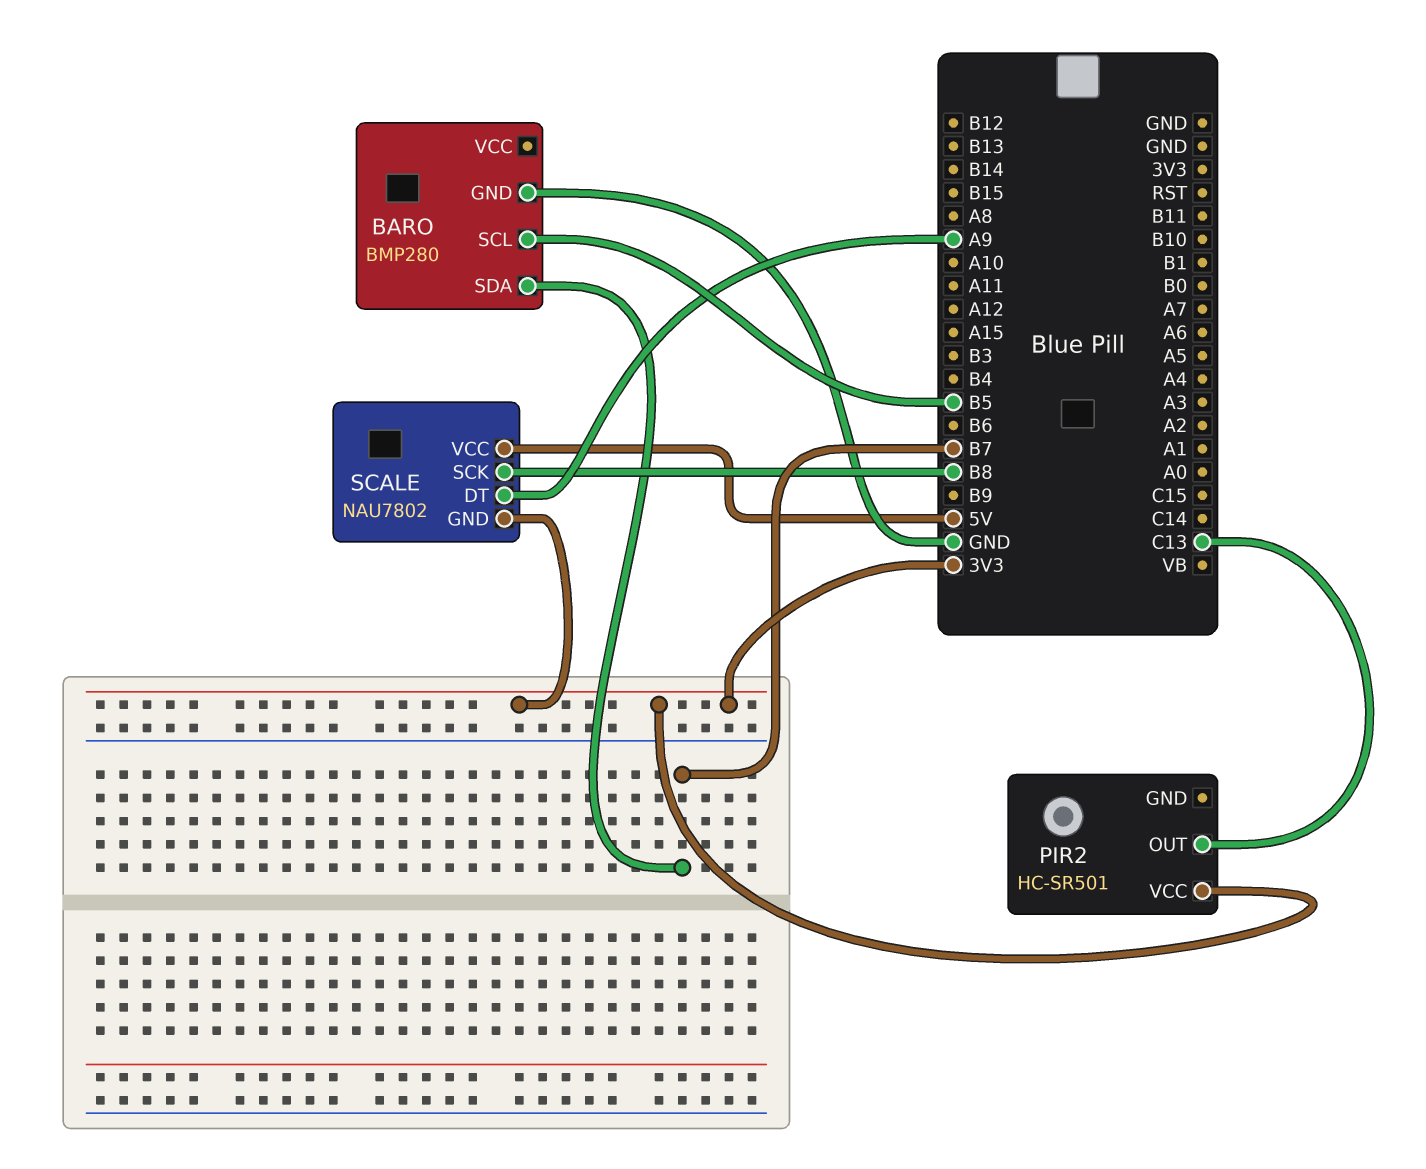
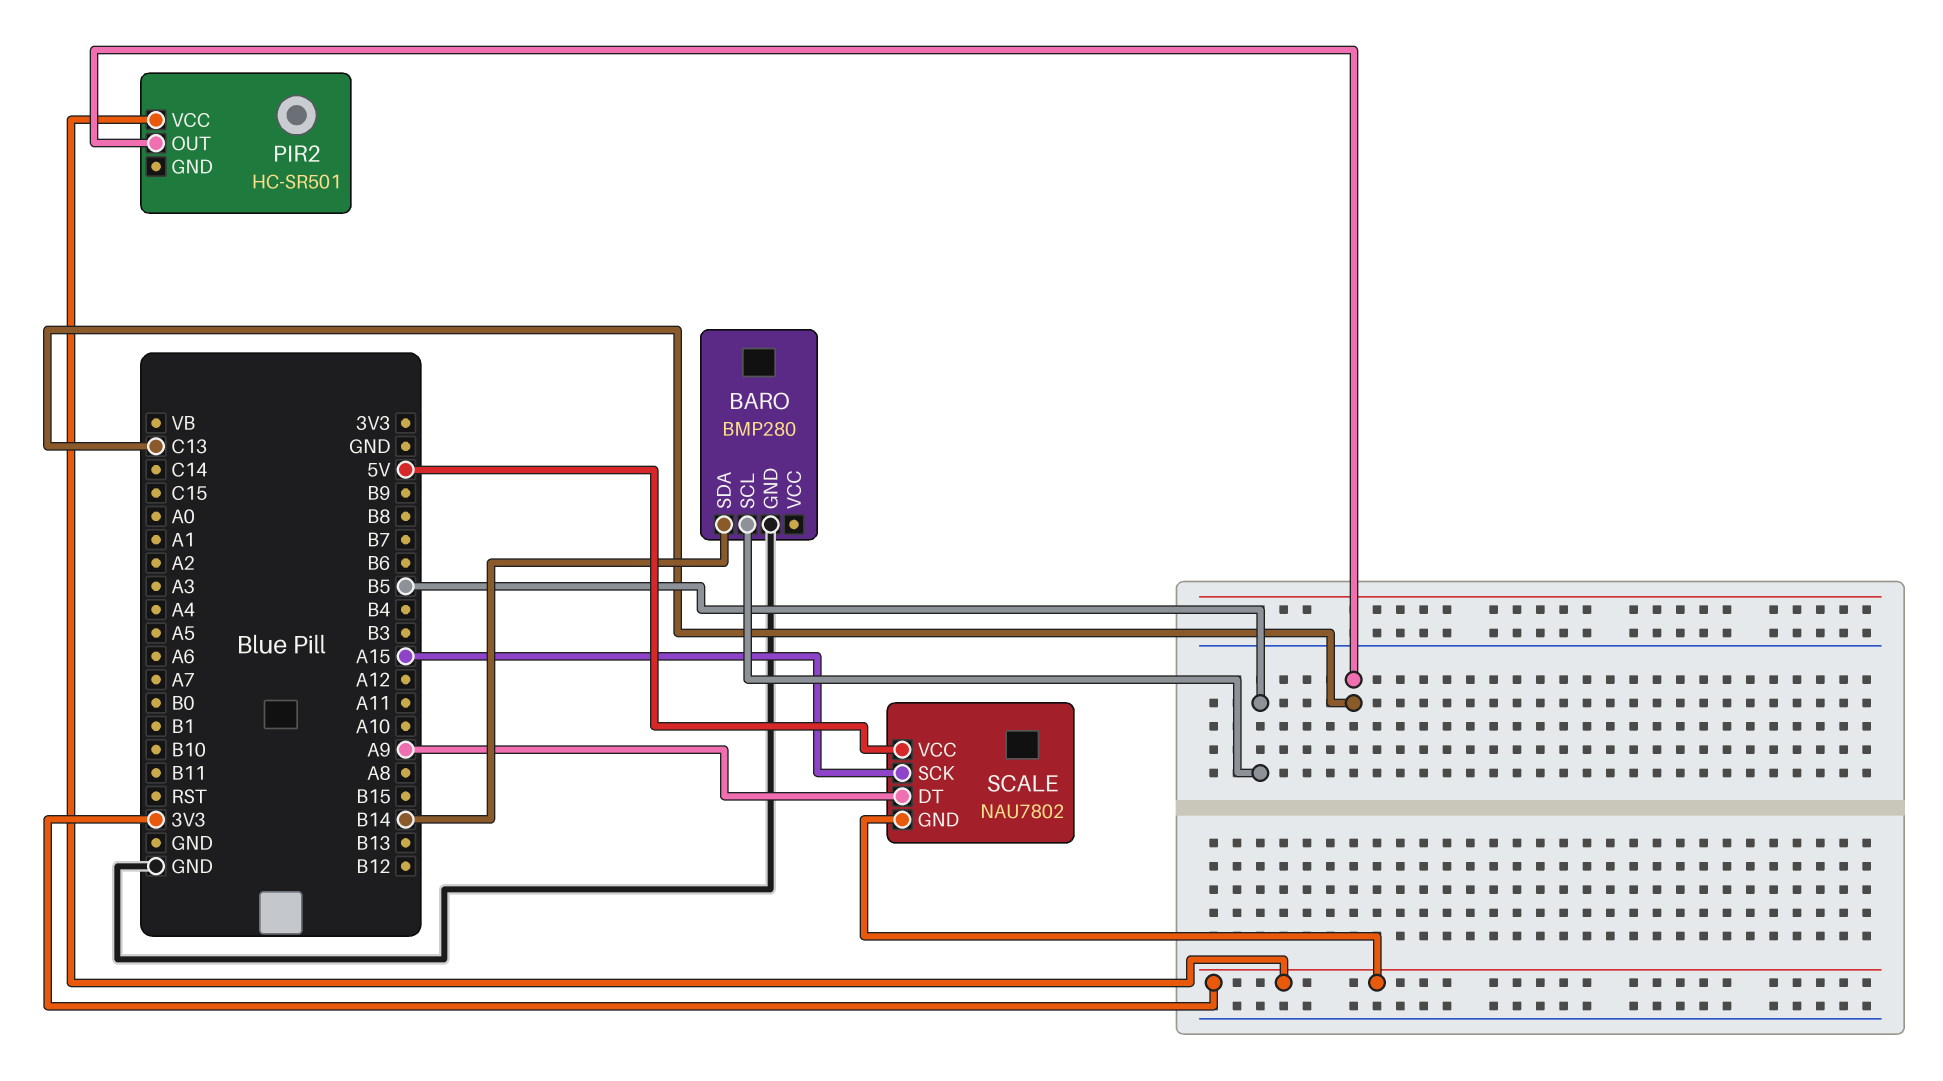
BARO pin SDA: B7 -> B14
SCALE pin SCK: B8 -> A15

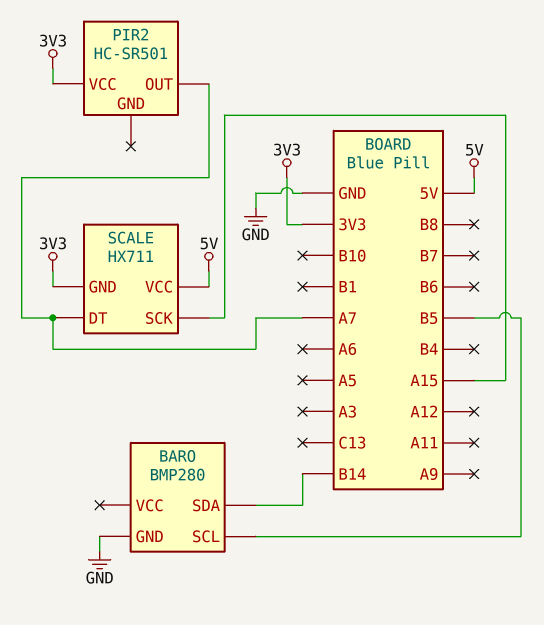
PIR2 pin OUT: C13 -> A7
SCALE: NAU7802 -> HX711
SCALE pin DT: A9 -> A7

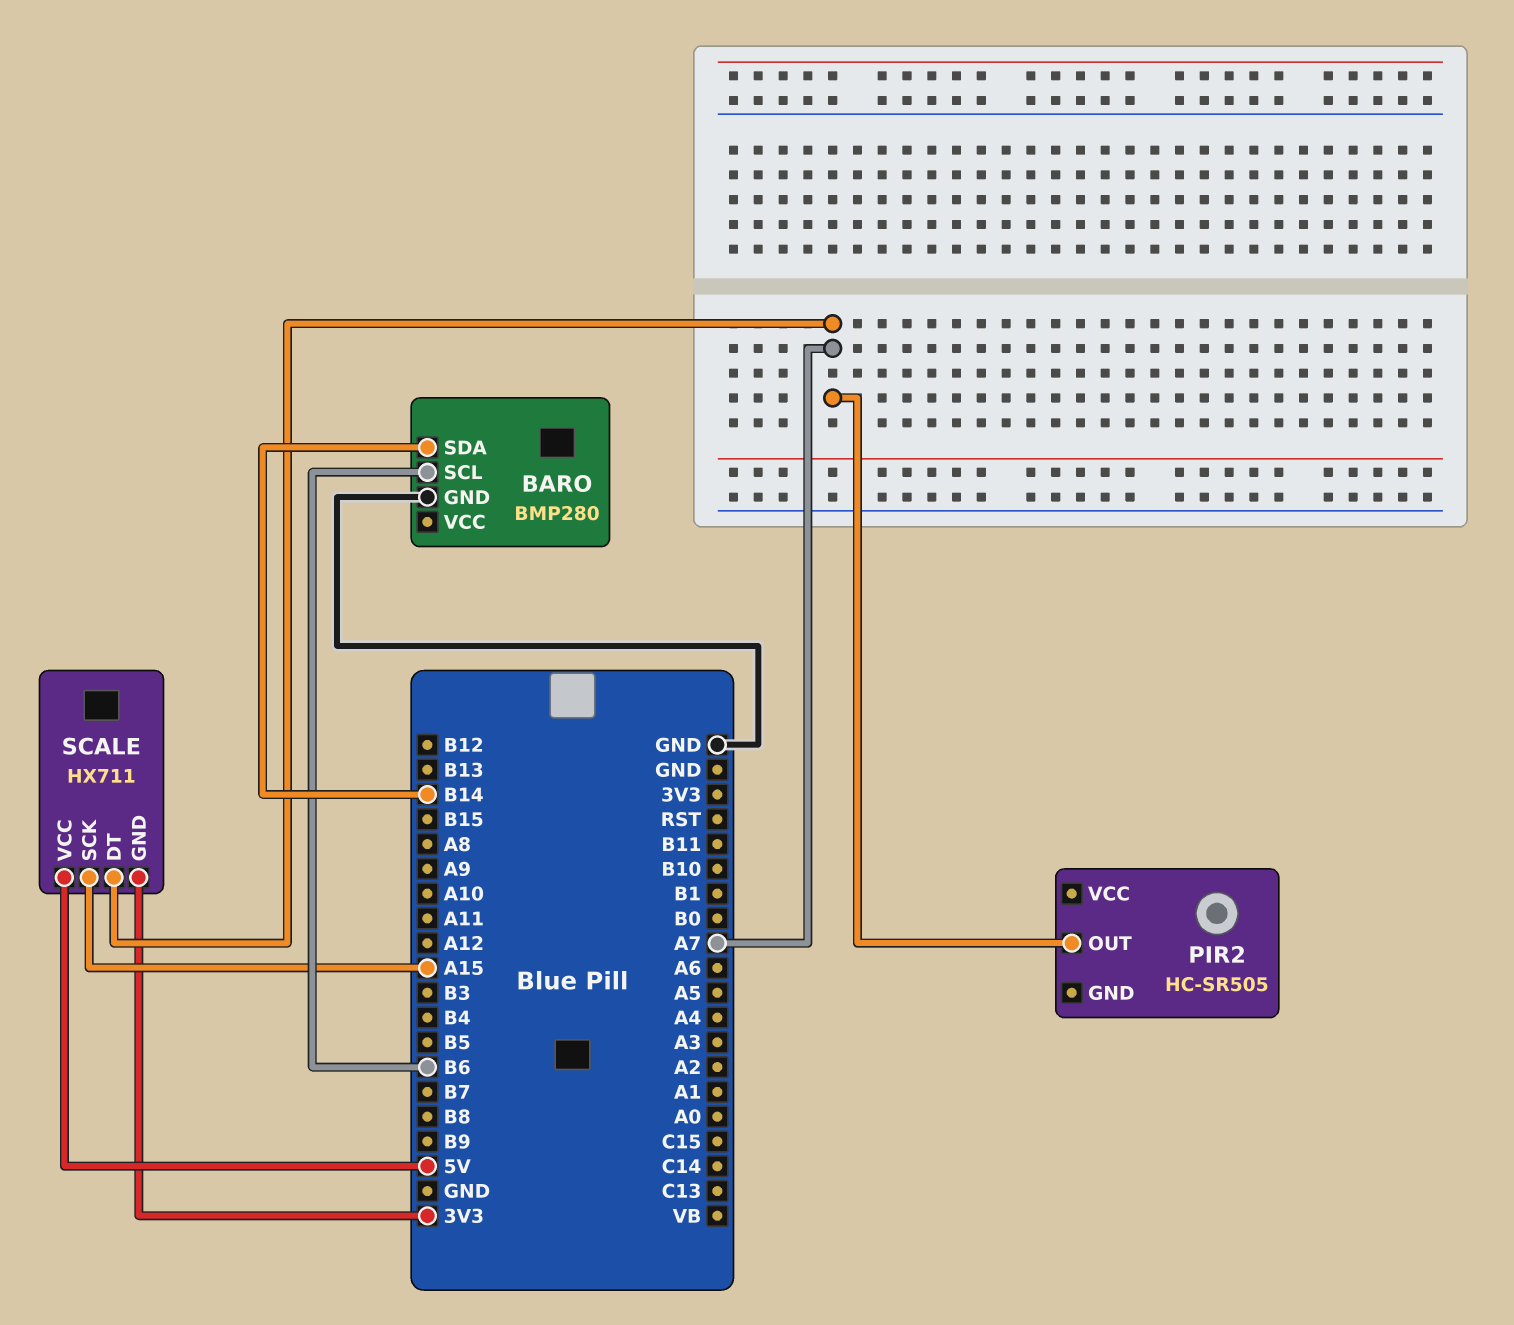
BARO pin SCL: B5 -> B6
PIR2: HC-SR501 -> HC-SR505
PIR2 pin VCC: 3V3 -> none

